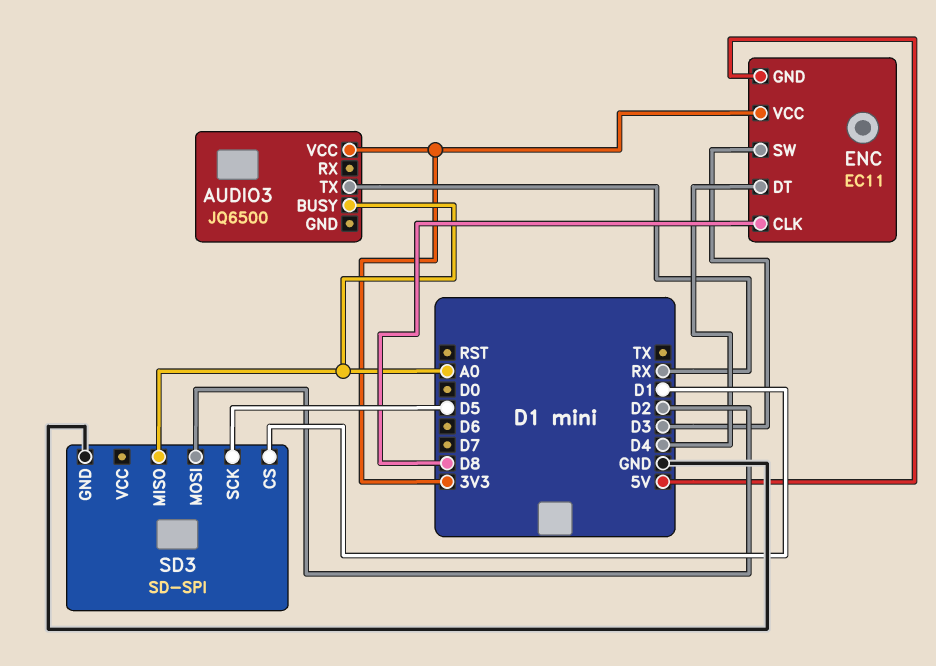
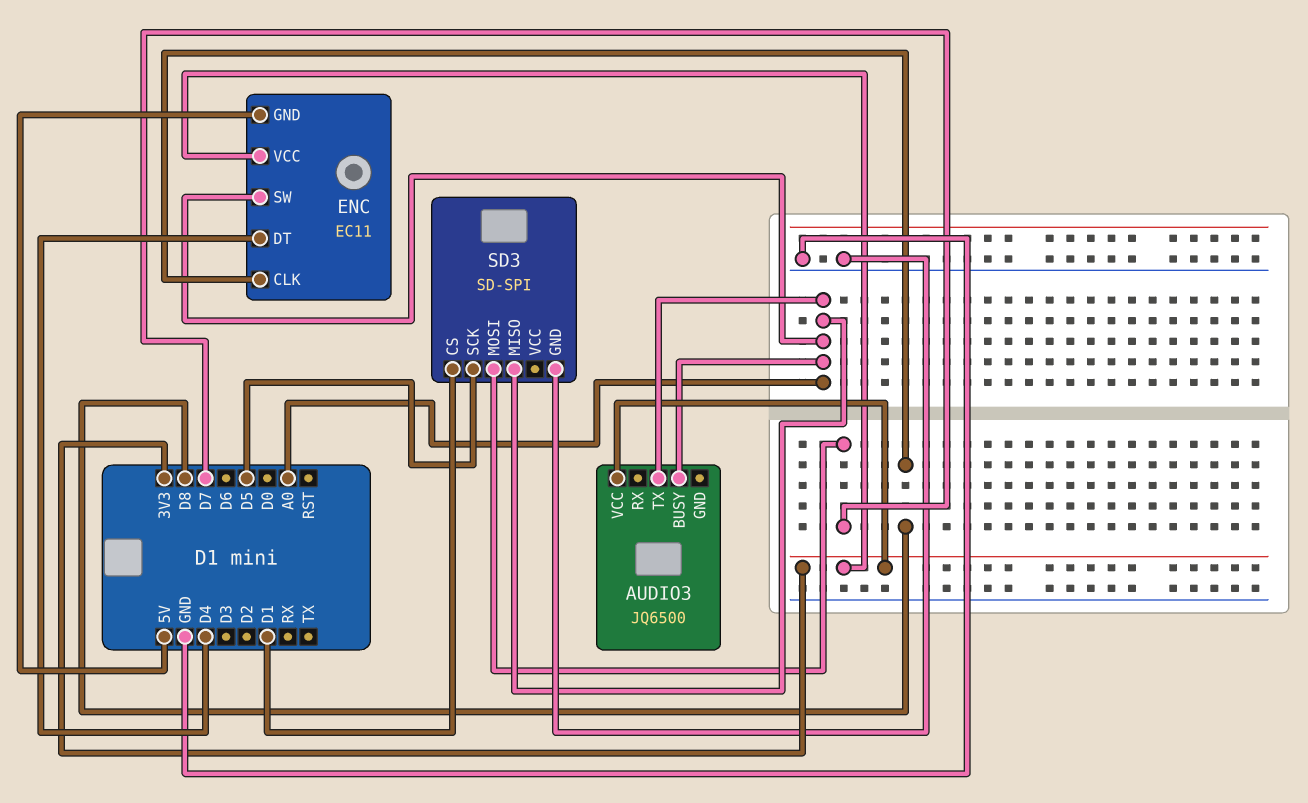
AUDIO3 pin TX: RX -> A0
ENC pin SW: D3 -> A0
SD3 pin MOSI: D2 -> D7

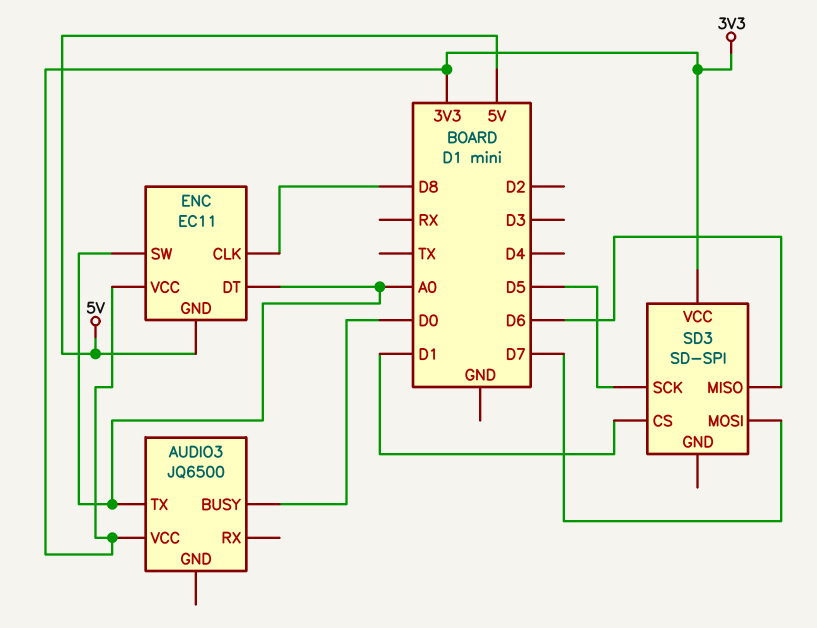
AUDIO3 pin BUSY: A0 -> D0
ENC pin DT: D4 -> A0
SD3 pin GND: GND -> none
SD3 pin MISO: A0 -> D6
SD3 pin VCC: none -> 3V3

